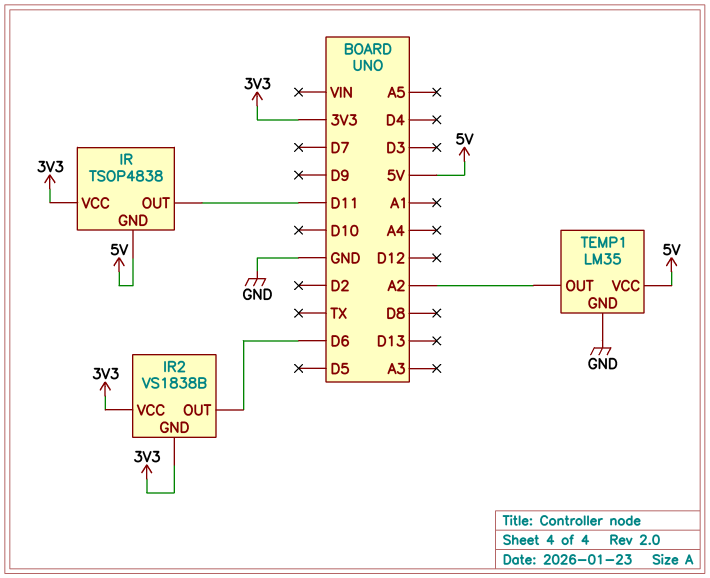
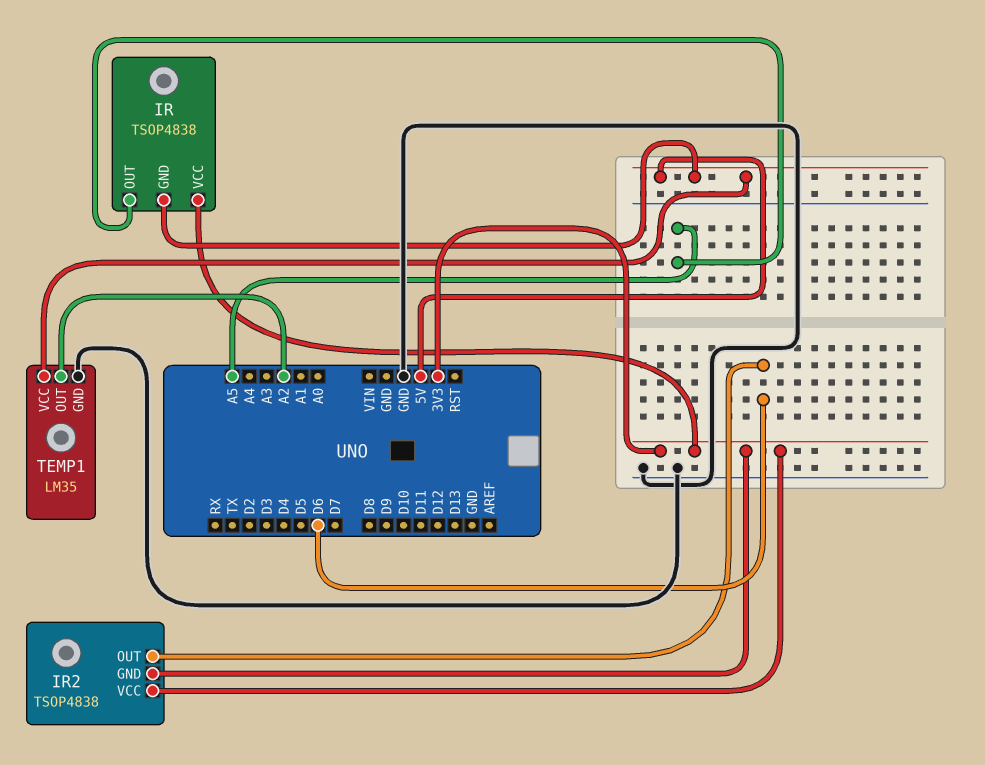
IR pin OUT: D11 -> A5
IR2: VS1838B -> TSOP4838

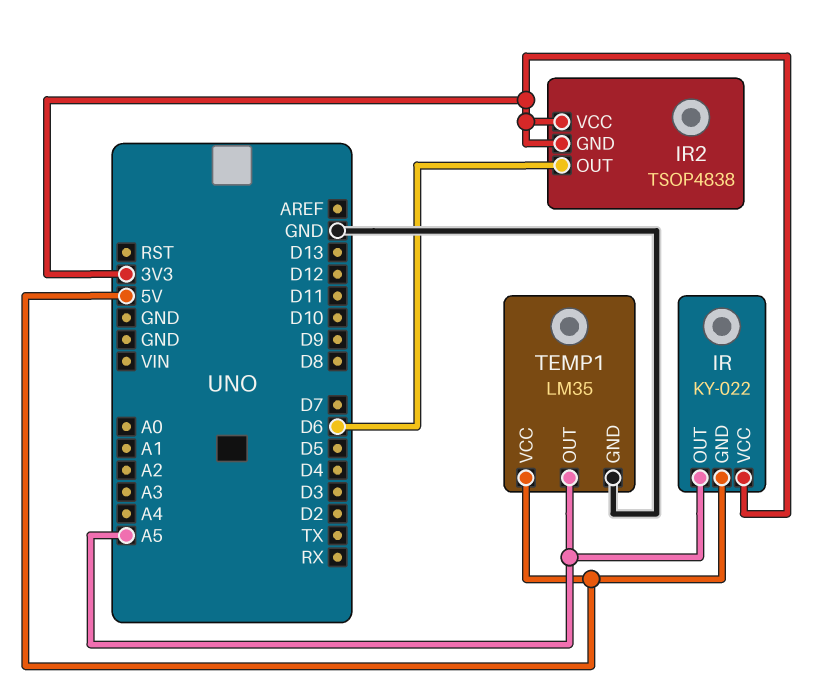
IR: TSOP4838 -> KY-022
TEMP1 pin OUT: A2 -> A5

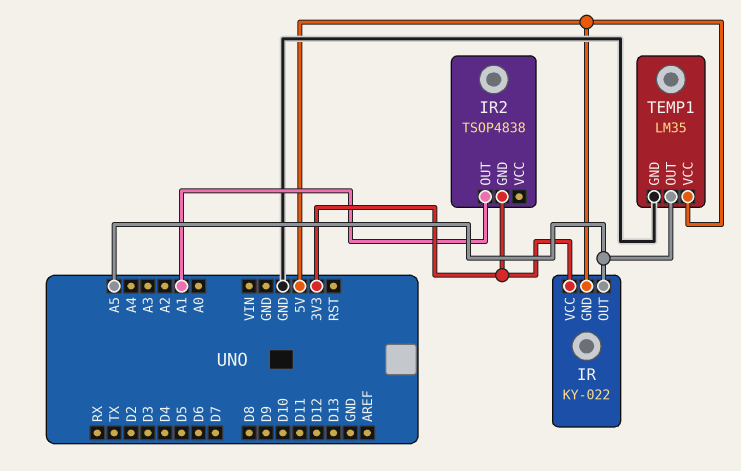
IR2 pin OUT: D6 -> A1
IR2 pin VCC: 3V3 -> none

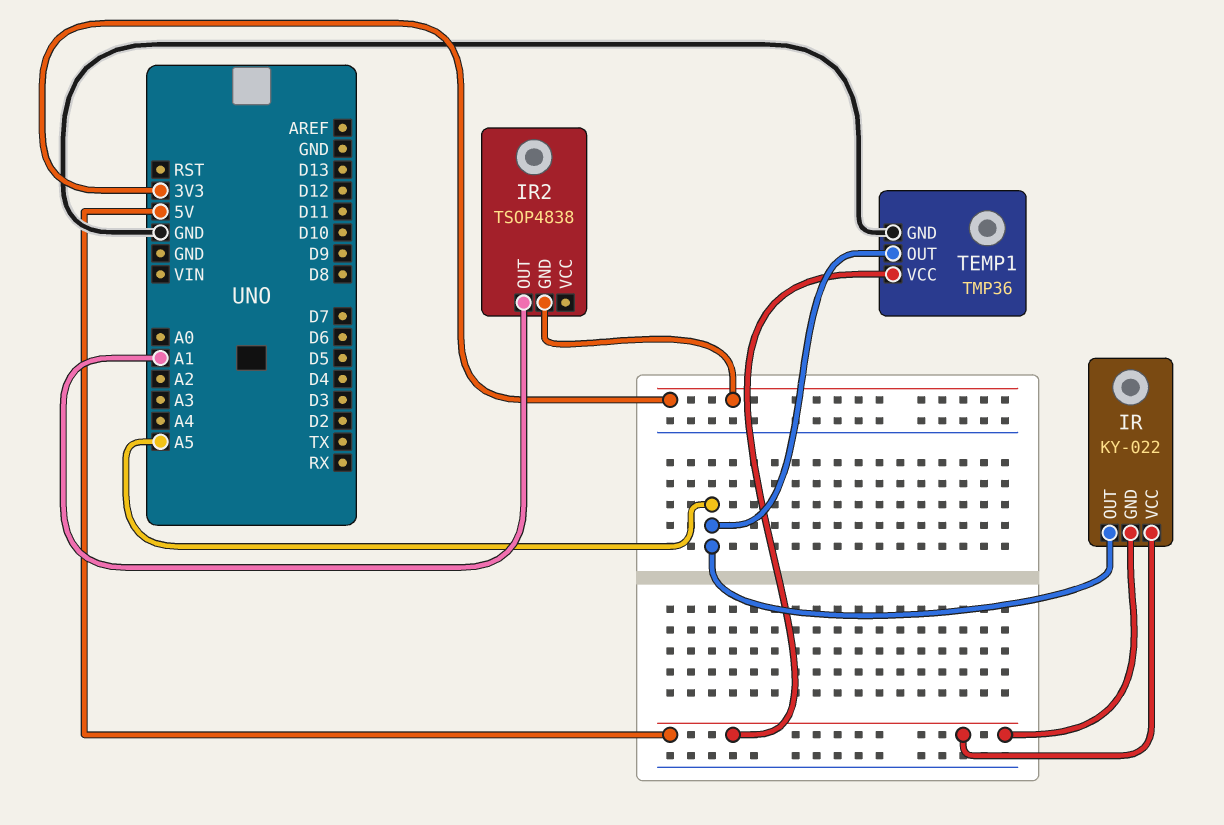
IR pin VCC: 3V3 -> 5V
TEMP1: LM35 -> TMP36

